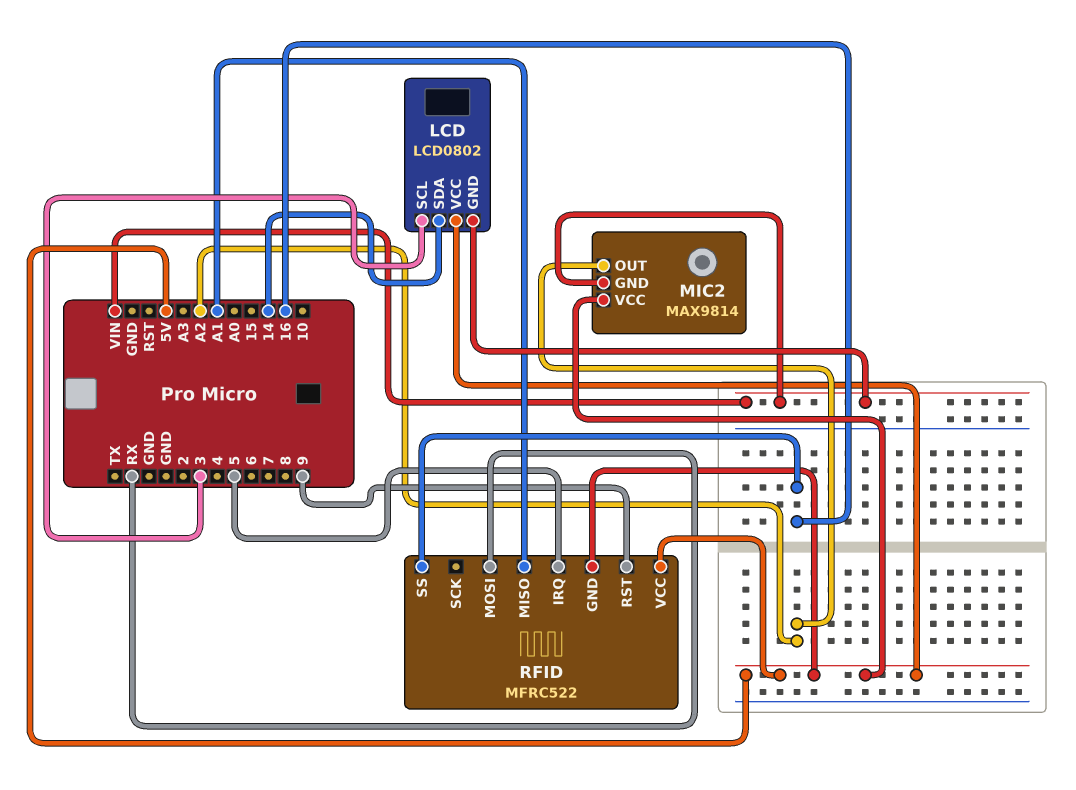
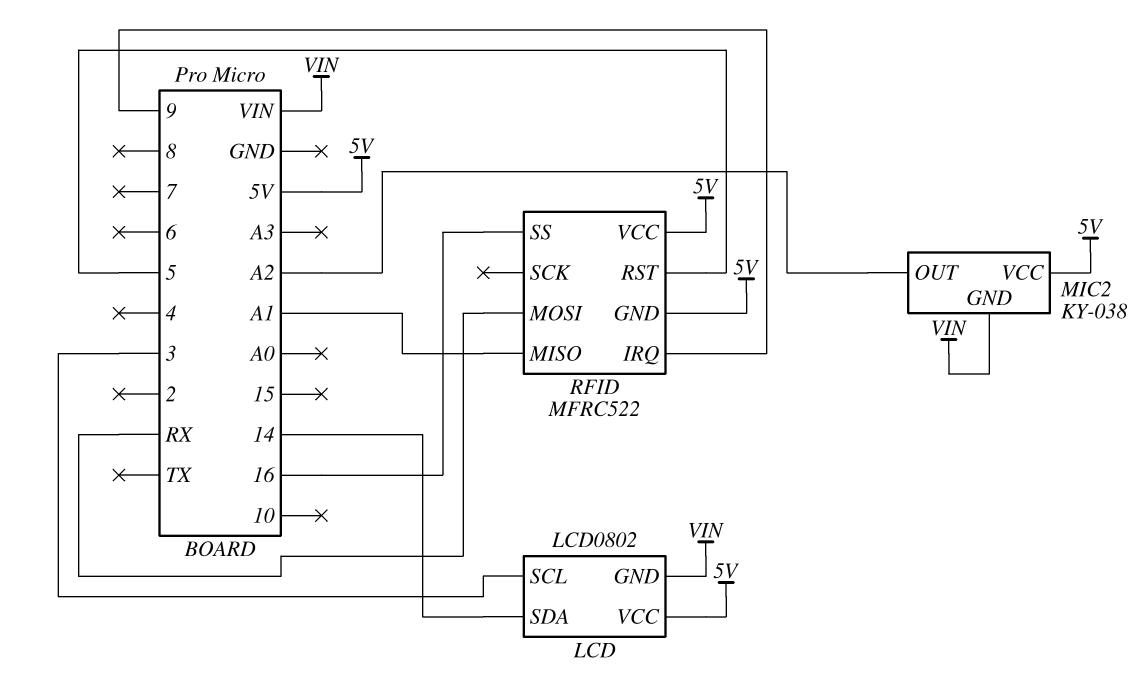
MIC2: MAX9814 -> KY-038
RFID pin IRQ: 5 -> 9
RFID pin RST: 9 -> 5

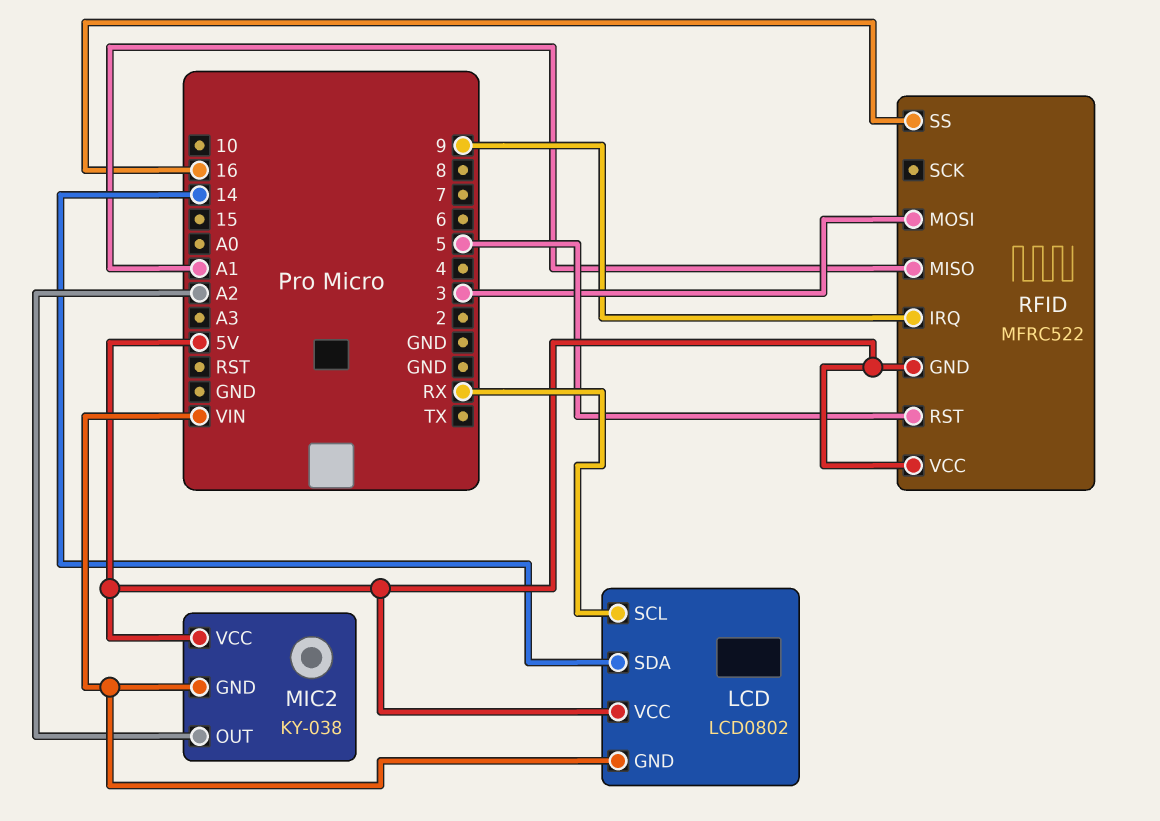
LCD pin SCL: 3 -> RX
RFID pin MOSI: RX -> 3

